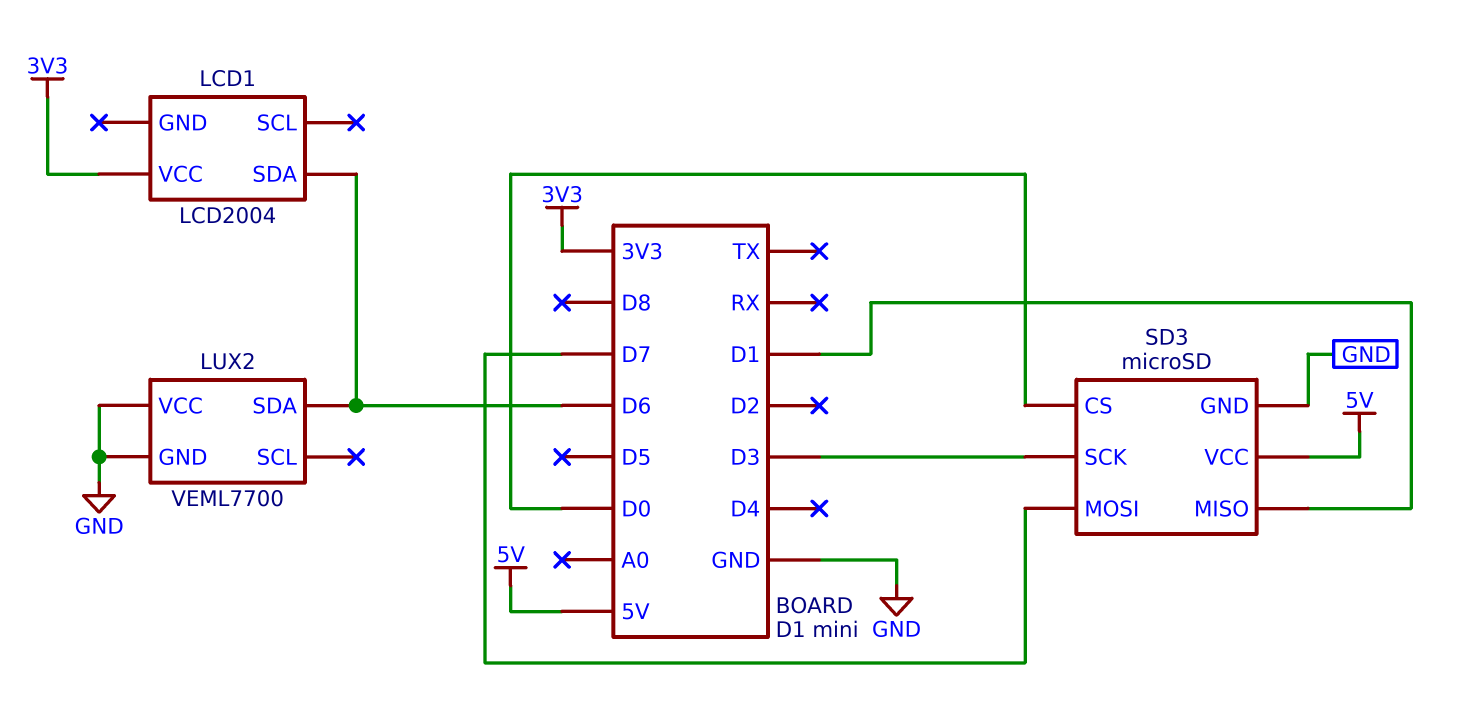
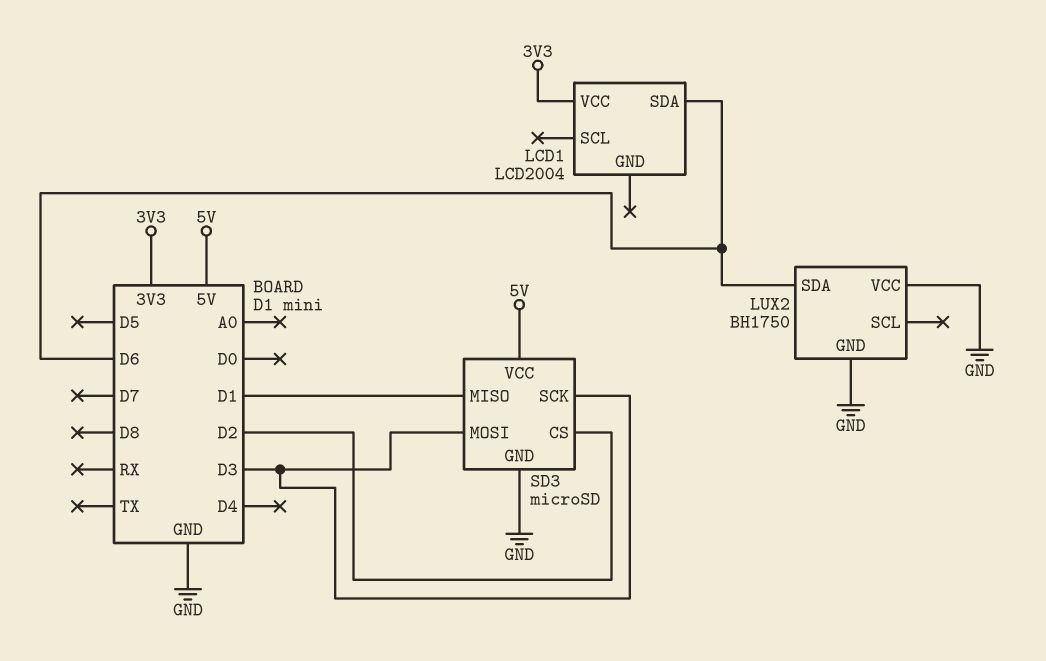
LUX2: VEML7700 -> BH1750
SD3 pin CS: D0 -> D2
SD3 pin MOSI: D7 -> D3

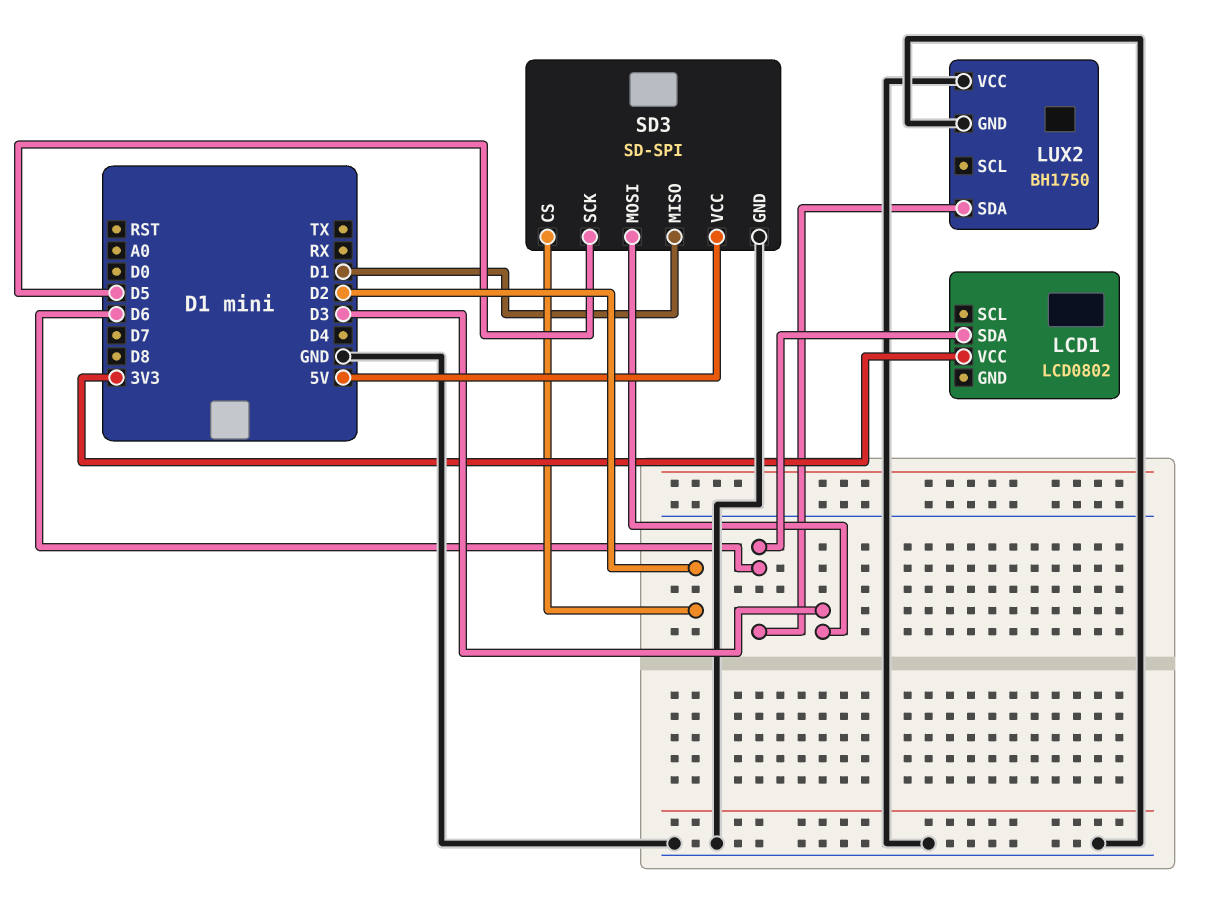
LCD1: LCD2004 -> LCD0802
SD3: microSD -> SD-SPI
SD3 pin SCK: D3 -> D5

